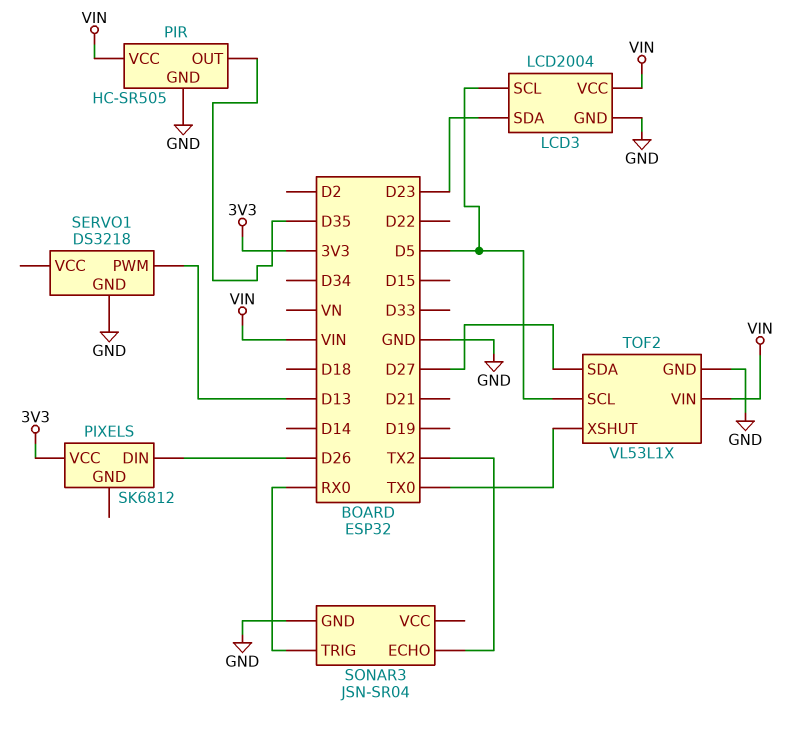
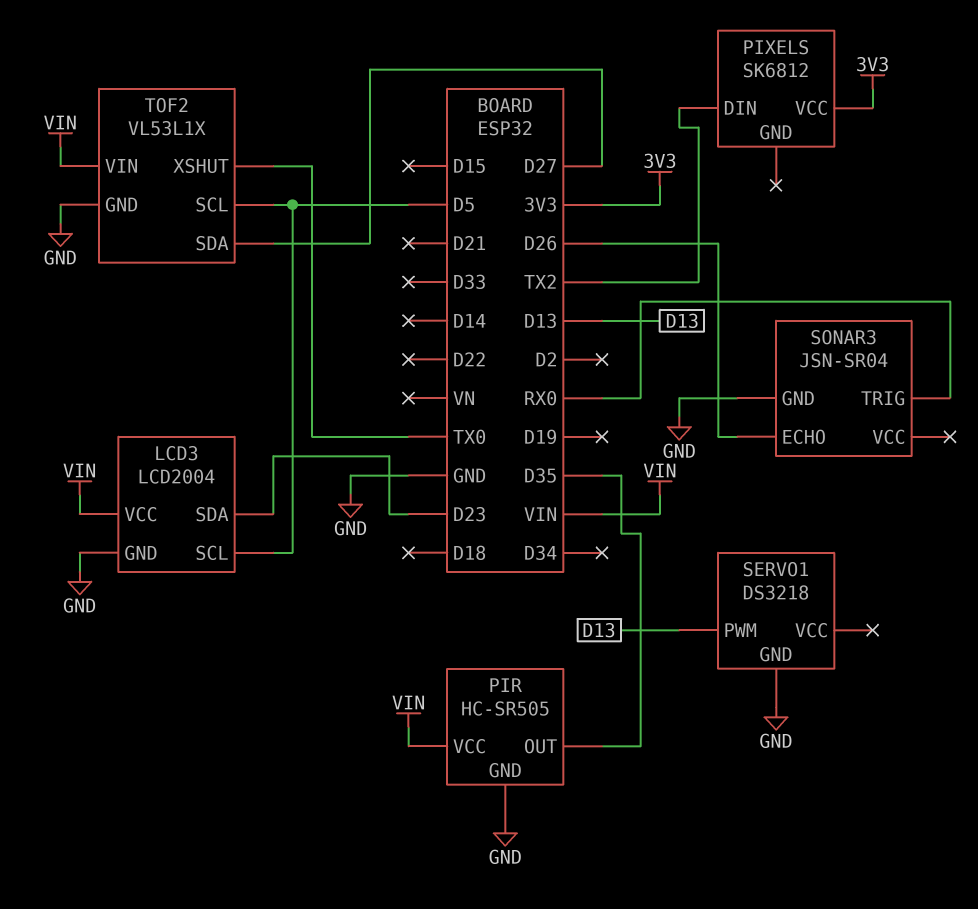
PIXELS pin DIN: D26 -> TX2
SONAR3 pin ECHO: TX2 -> D26

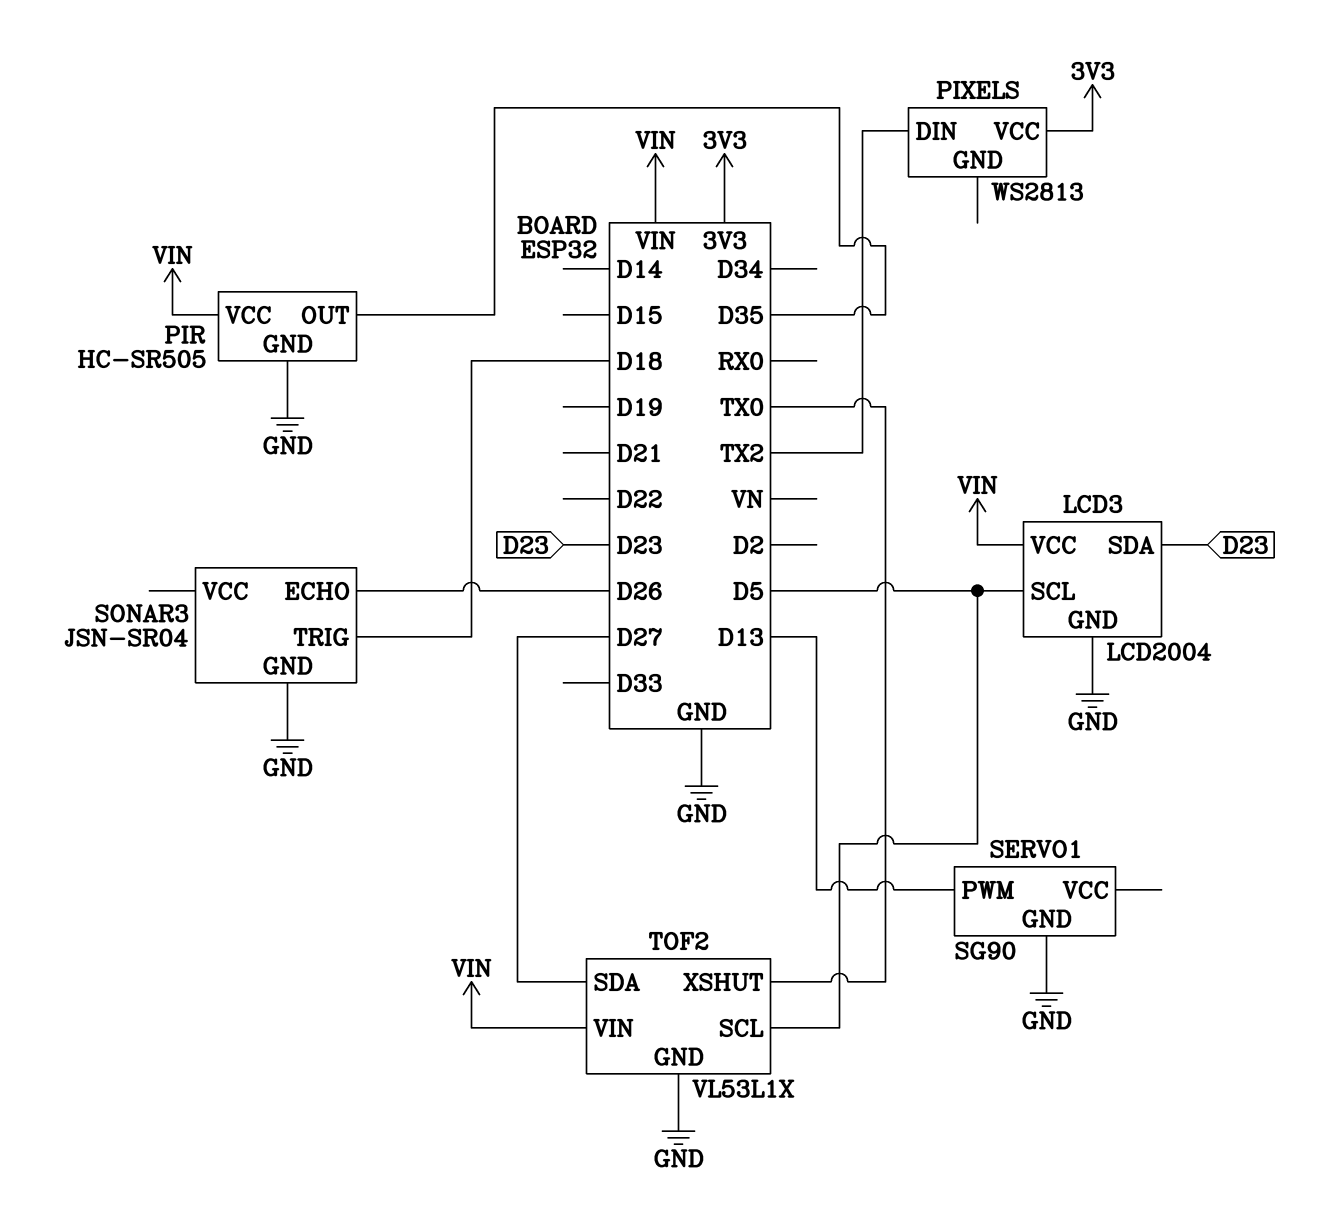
PIXELS: SK6812 -> WS2813
SERVO1: DS3218 -> SG90
SONAR3 pin TRIG: RX0 -> D18

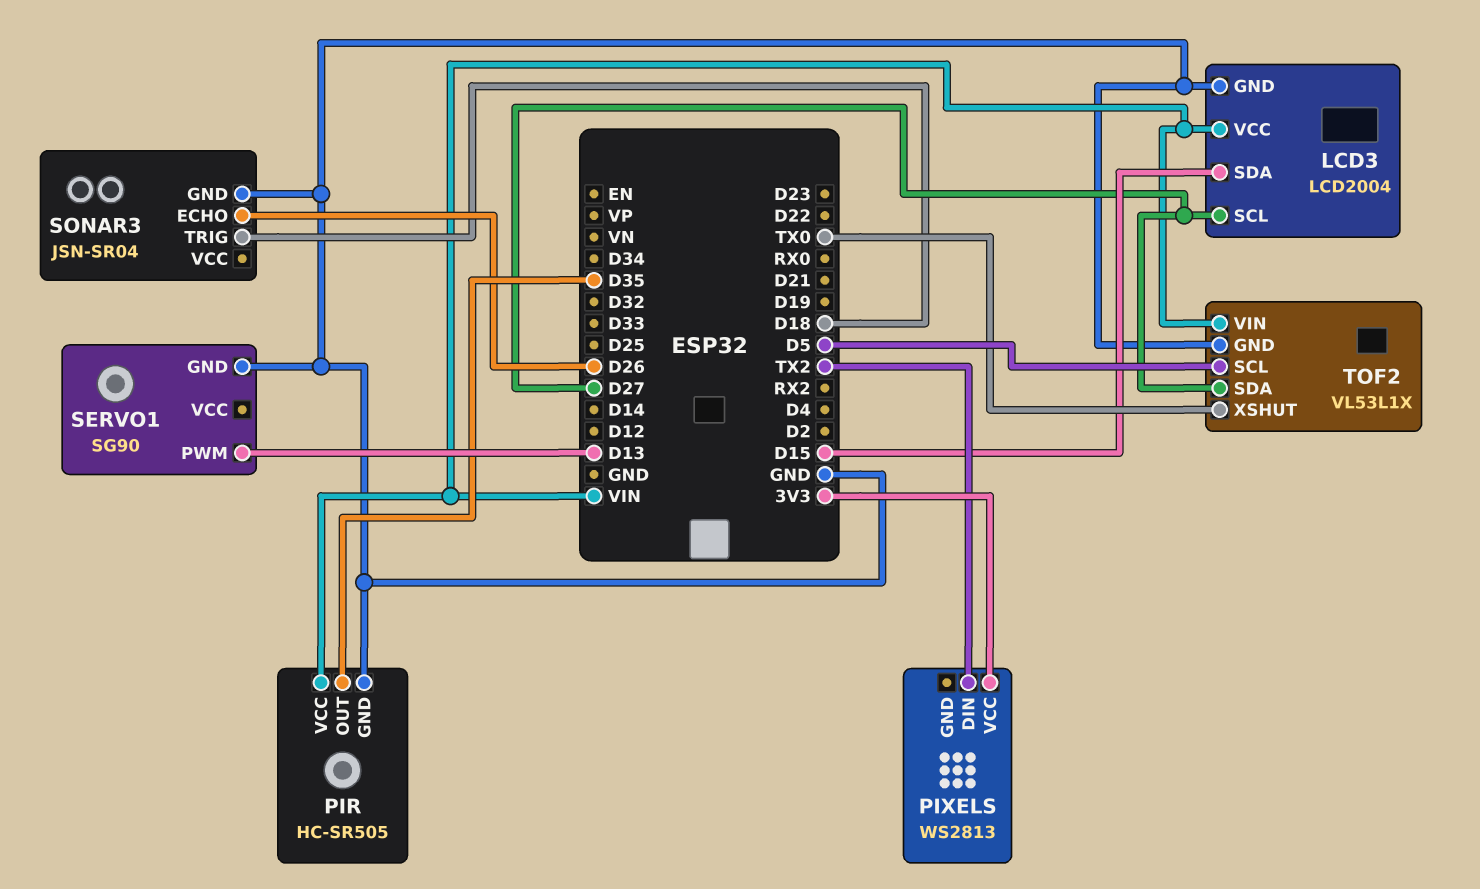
LCD3 pin SCL: D5 -> D27
LCD3 pin SDA: D23 -> D15

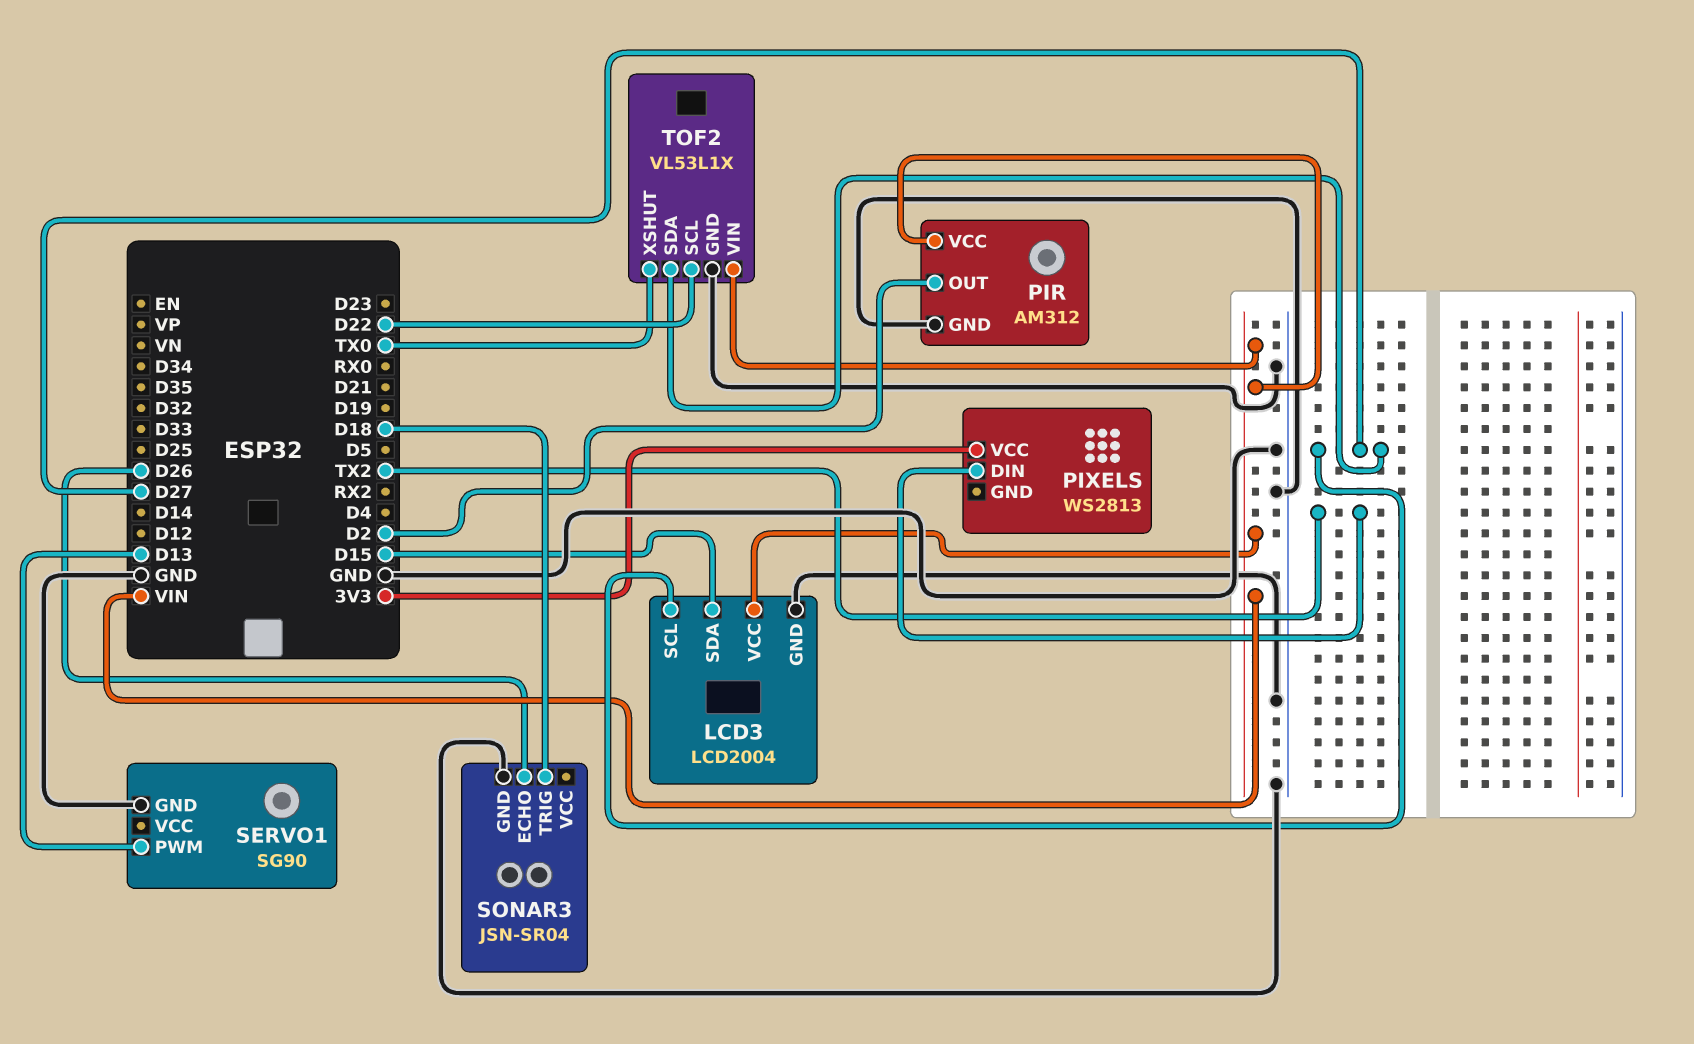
PIR: HC-SR505 -> AM312
PIR pin OUT: D35 -> D2
TOF2 pin SCL: D5 -> D22

